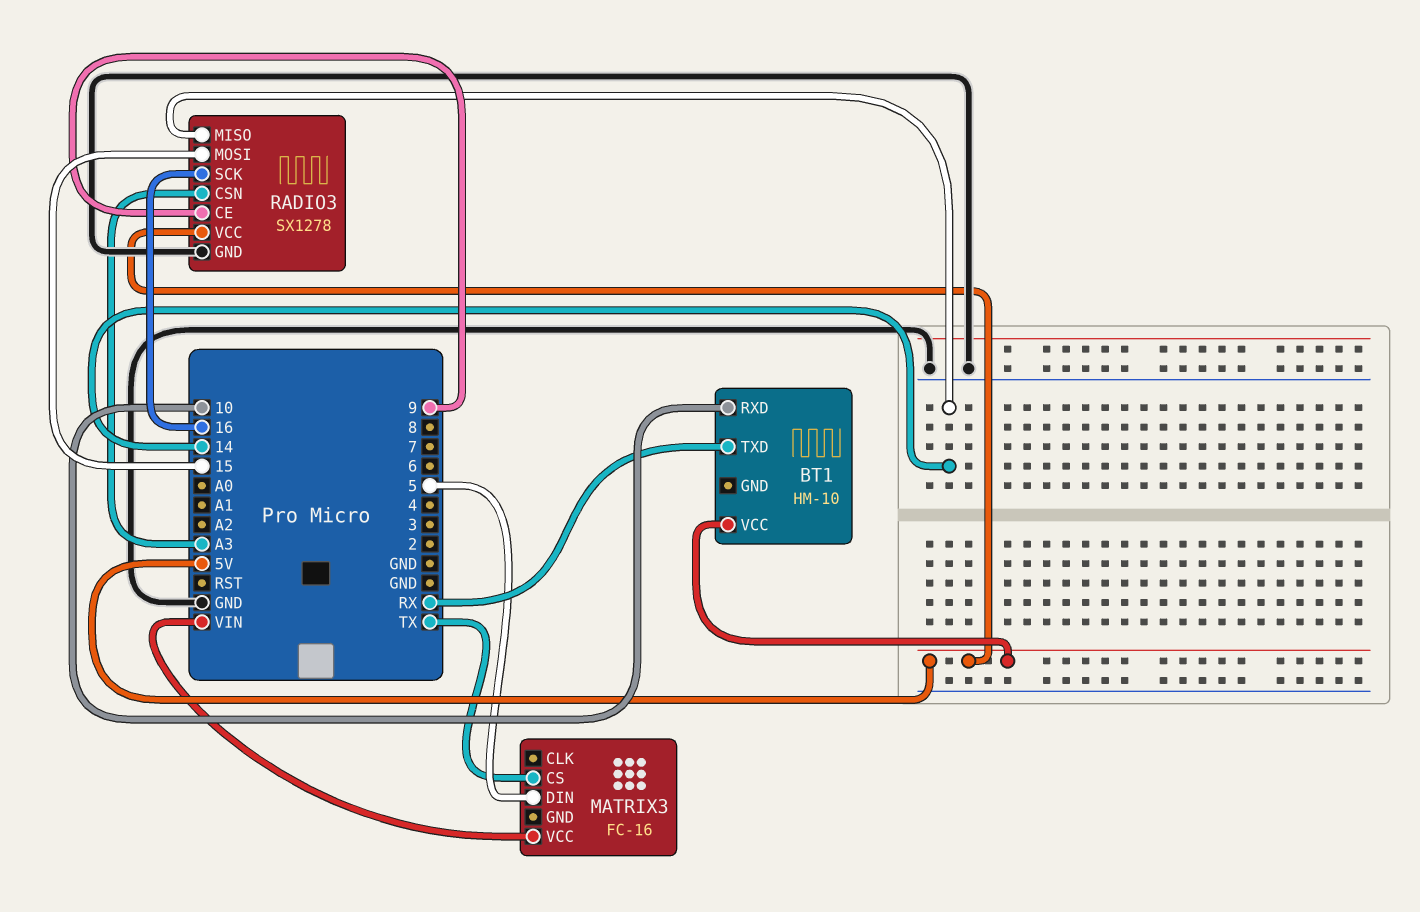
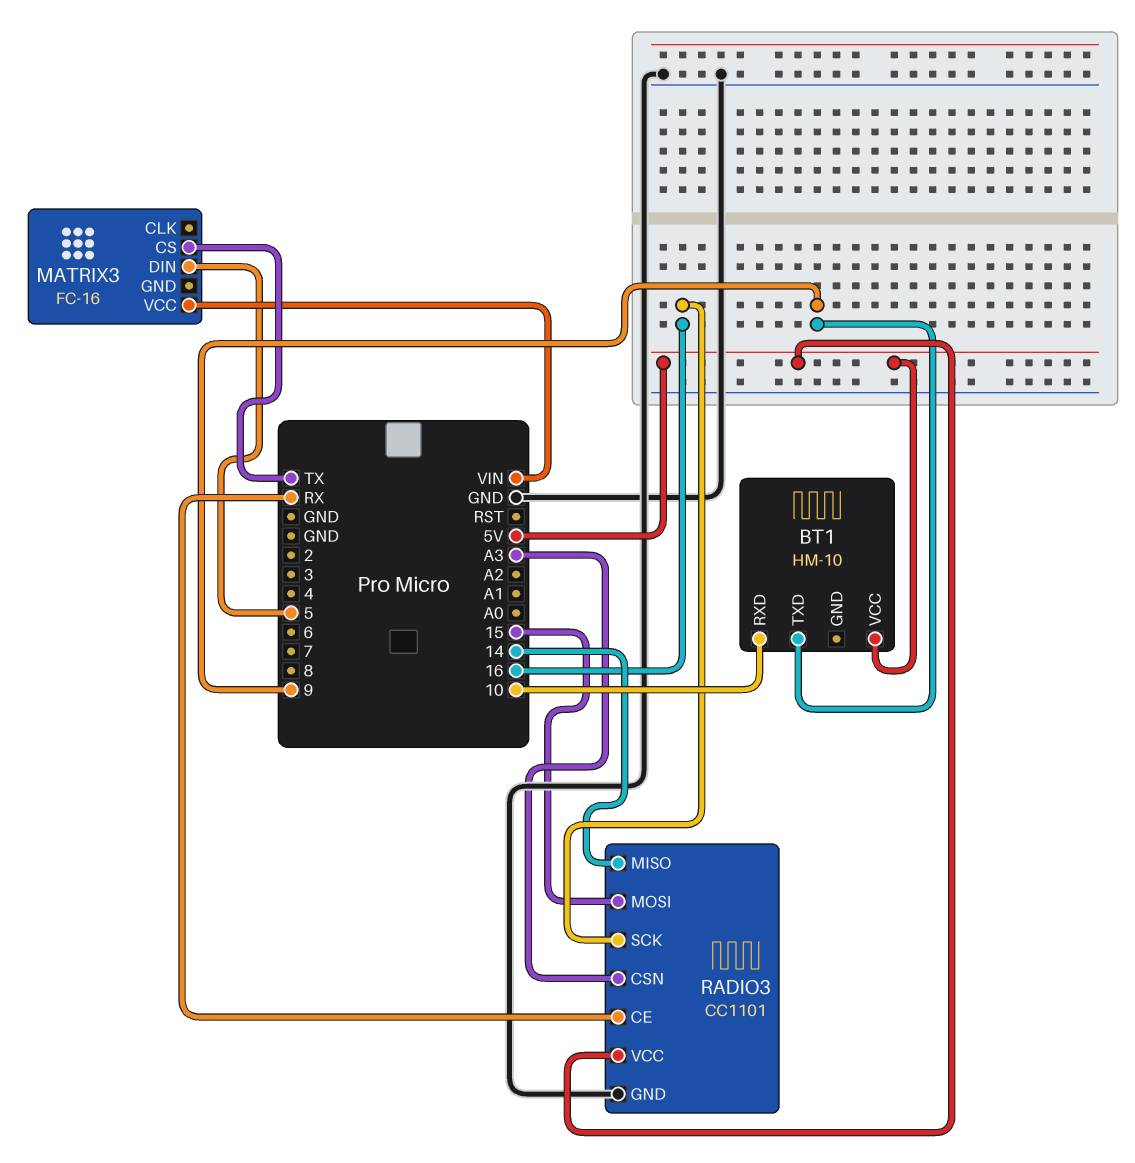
BT1 pin TXD: RX -> 9
RADIO3: SX1278 -> CC1101
RADIO3 pin CE: 9 -> RX

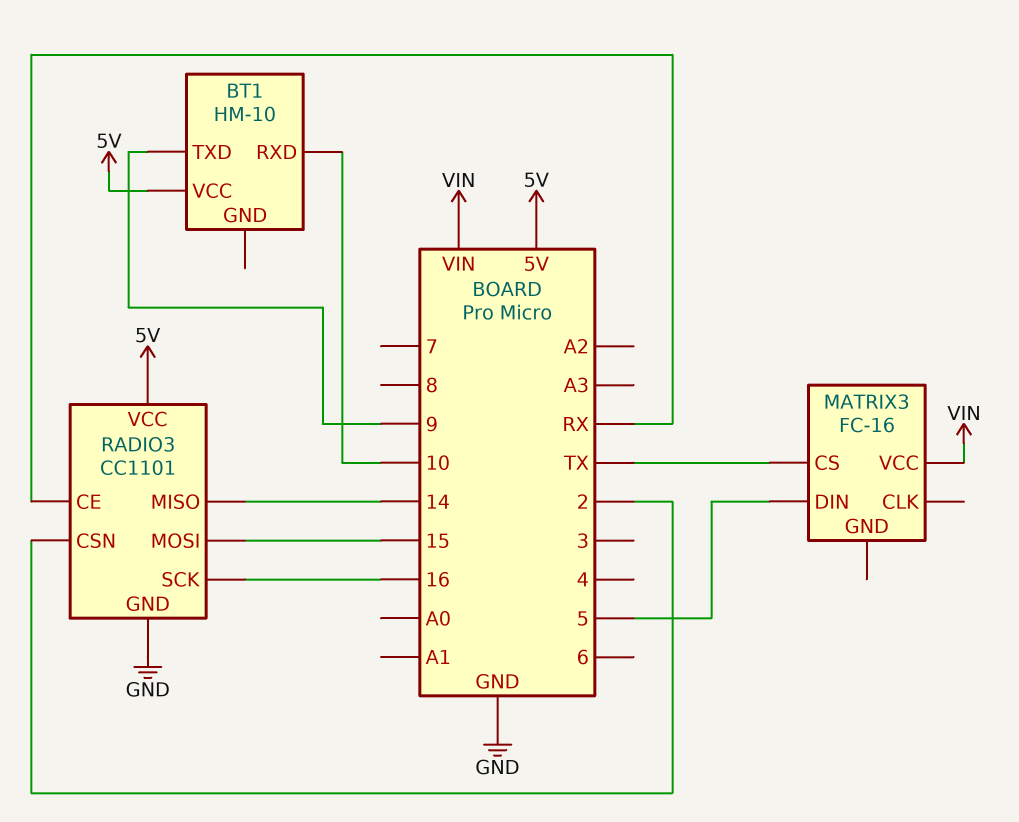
RADIO3 pin CSN: A3 -> 2

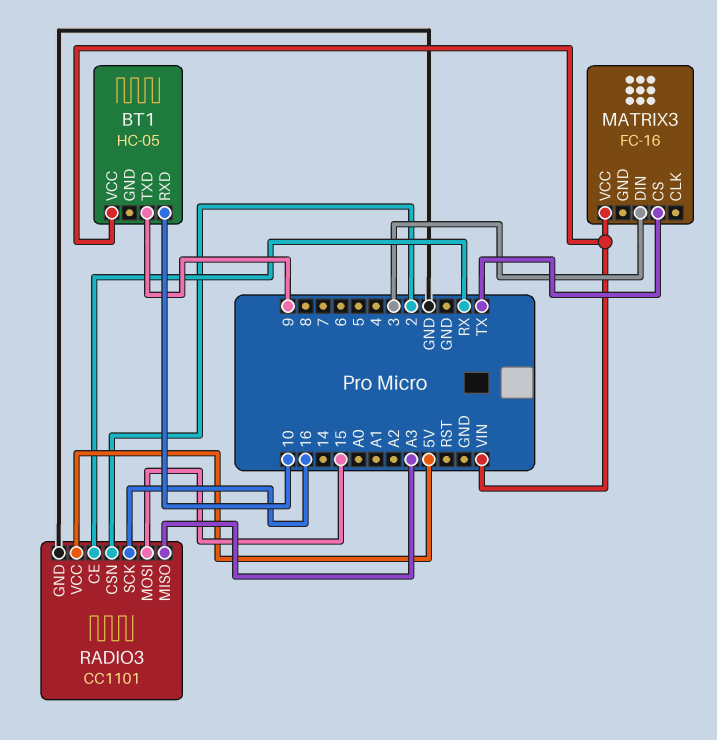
BT1: HM-10 -> HC-05
BT1 pin VCC: 5V -> VIN
MATRIX3 pin DIN: 5 -> 3
RADIO3 pin MISO: 14 -> A3

